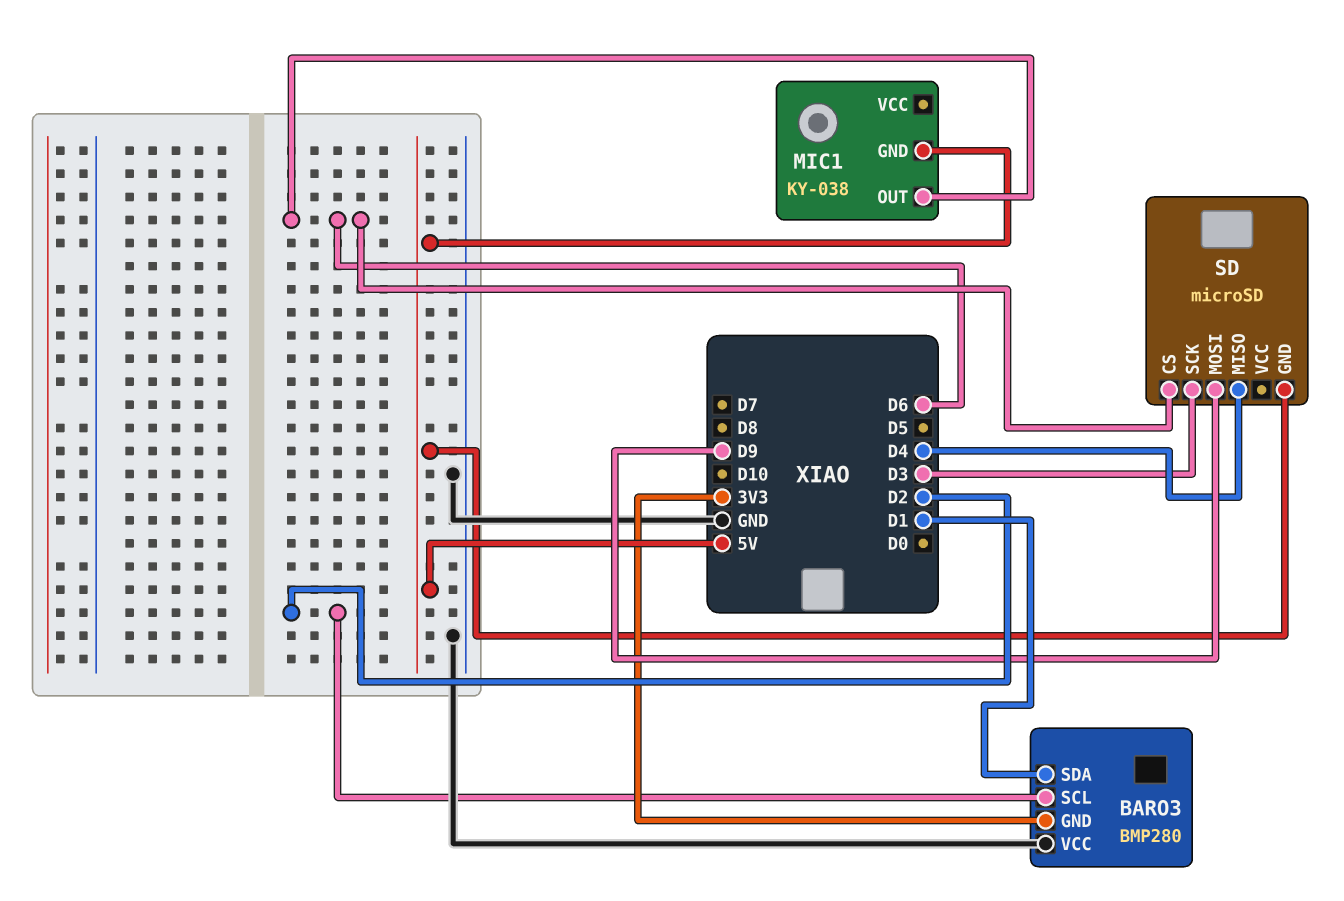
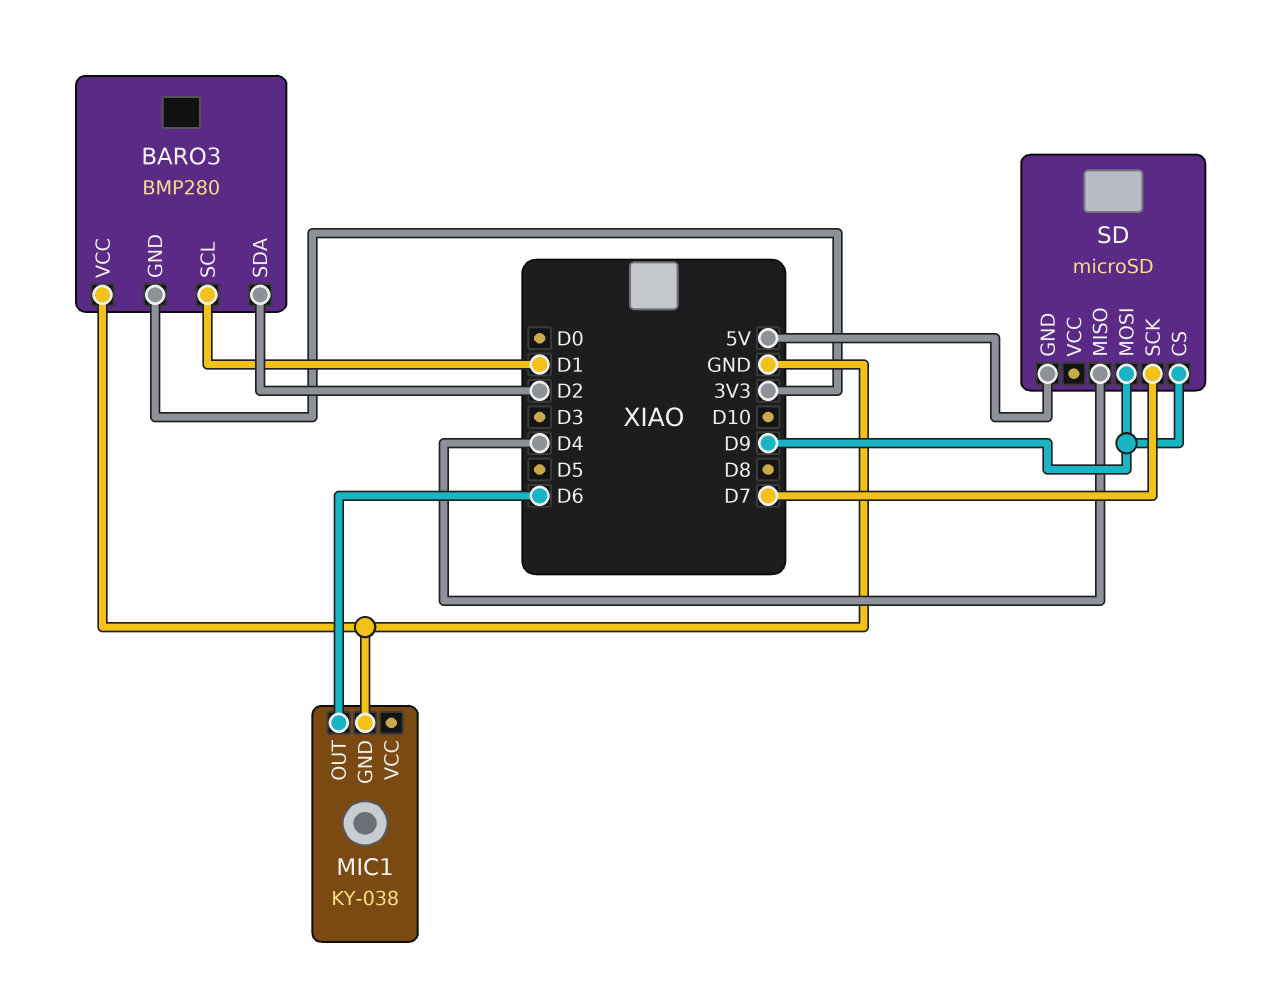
BARO3 pin SCL: D2 -> D1
BARO3 pin SDA: D1 -> D2
MIC1 pin GND: 5V -> GND
SD pin CS: D6 -> D9
SD pin SCK: D3 -> D7

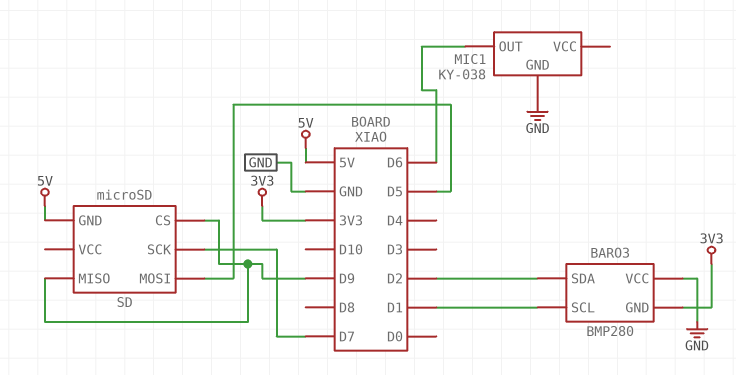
SD pin MISO: D4 -> D9
SD pin MOSI: D9 -> D5

